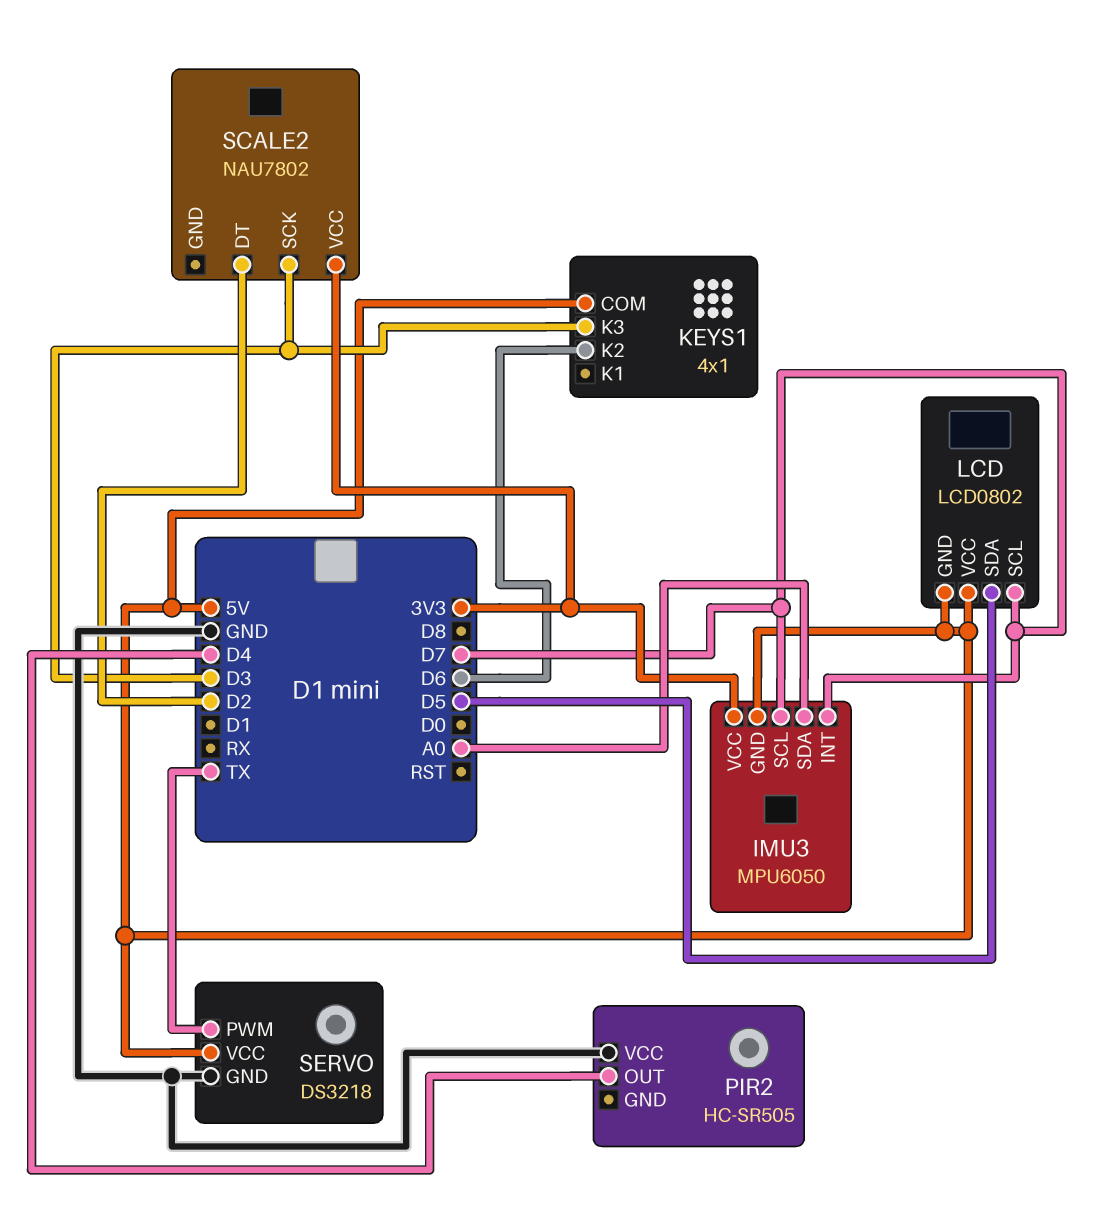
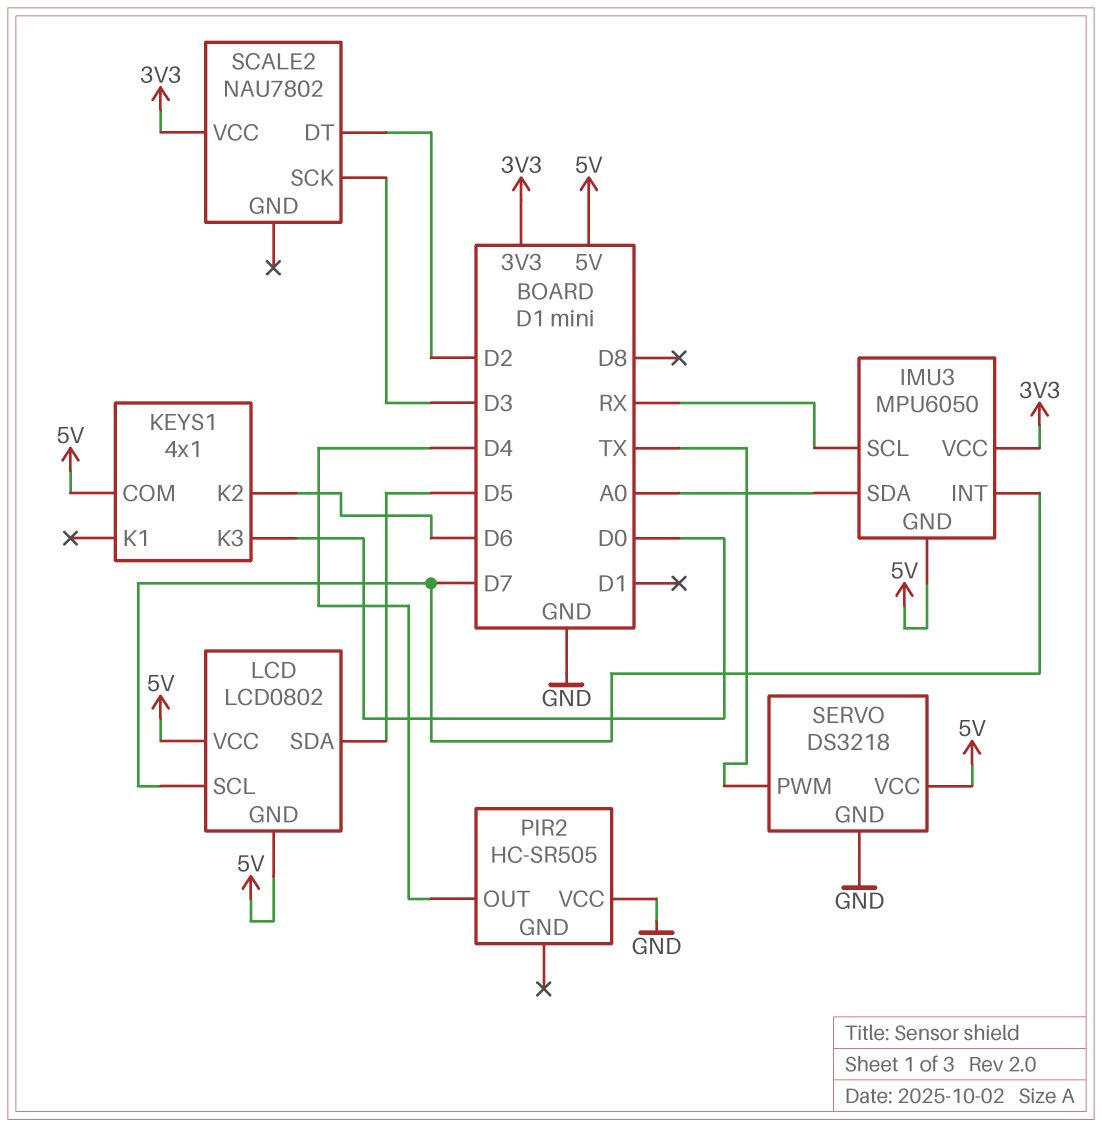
IMU3 pin SCL: D7 -> RX
KEYS1 pin K3: D3 -> D0

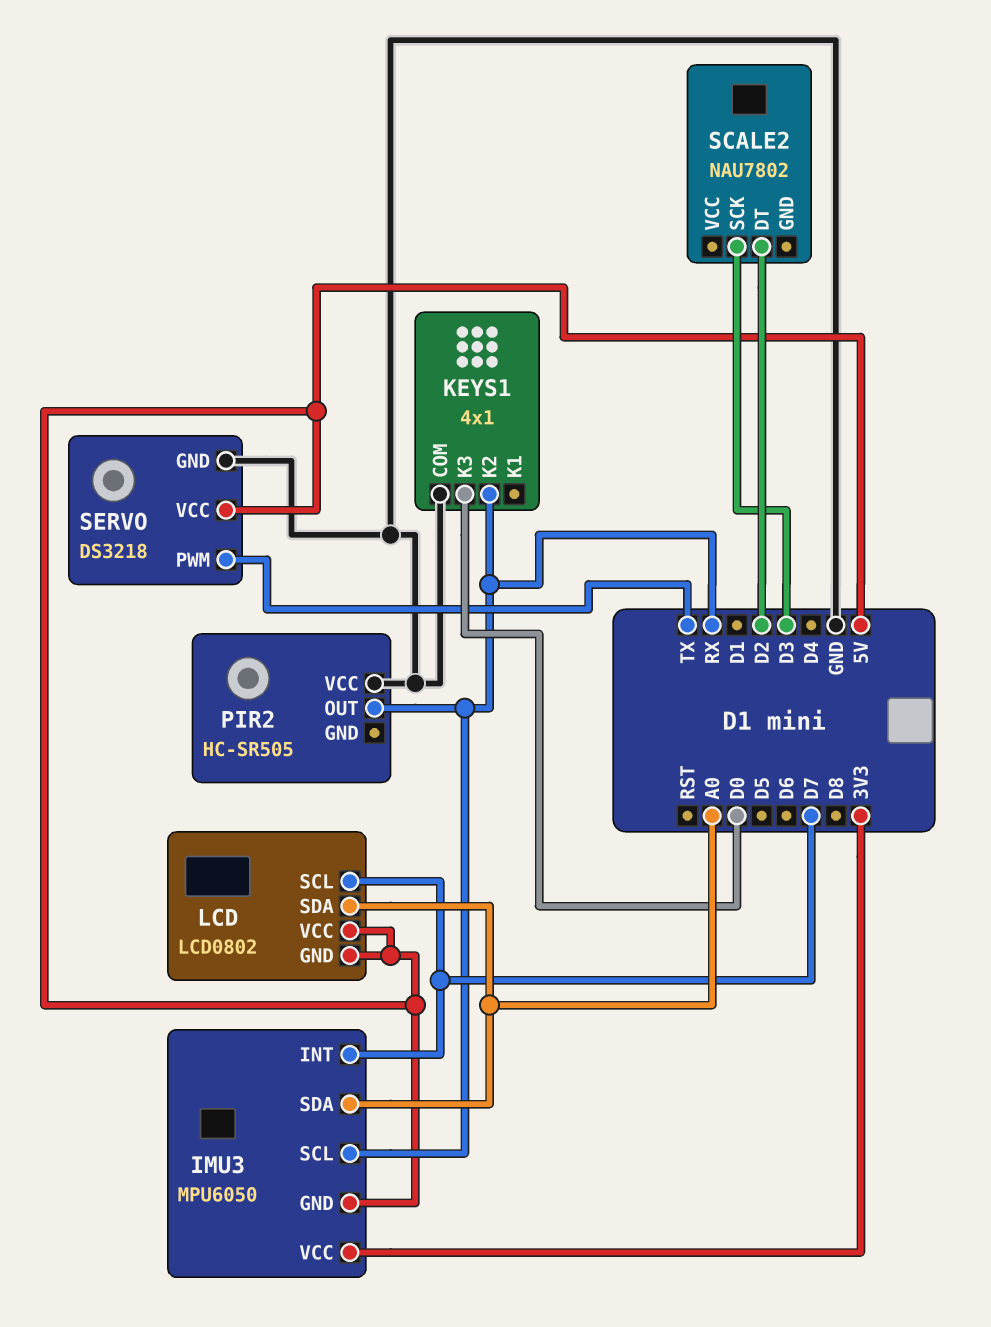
KEYS1 pin COM: 5V -> GND
KEYS1 pin K2: D6 -> RX
LCD pin SDA: D5 -> A0
PIR2 pin OUT: D4 -> RX
SCALE2 pin VCC: 3V3 -> none

